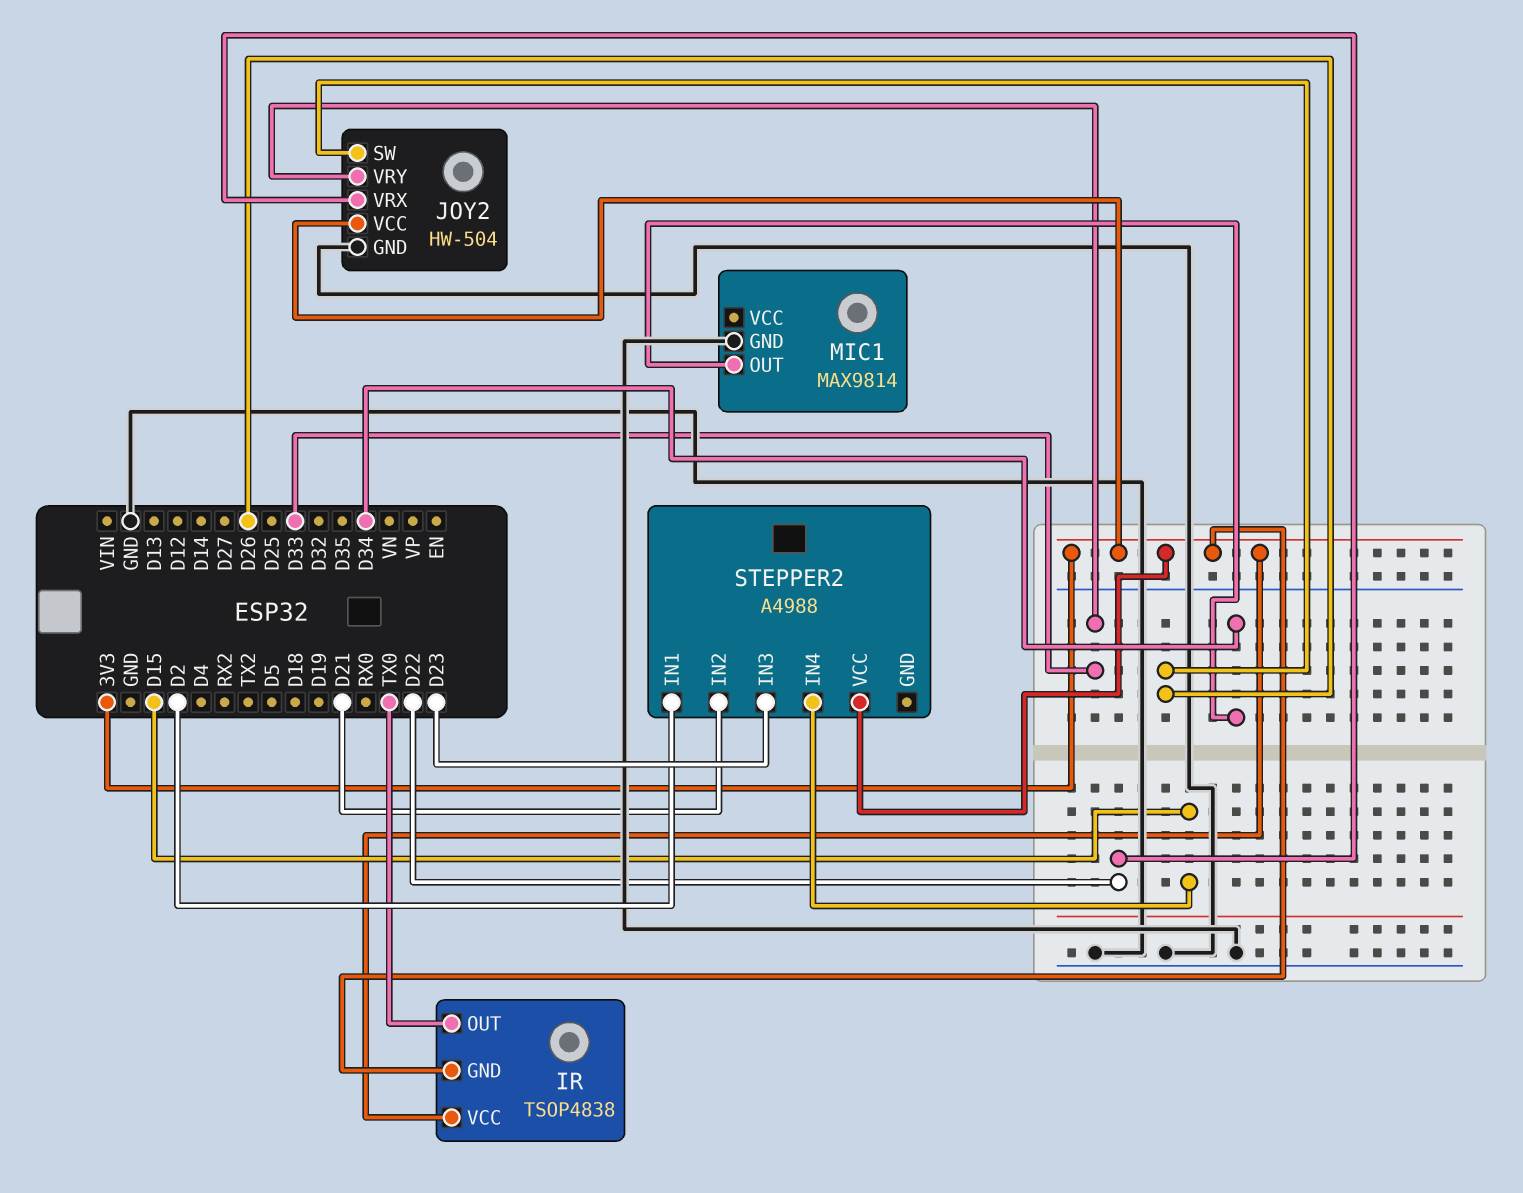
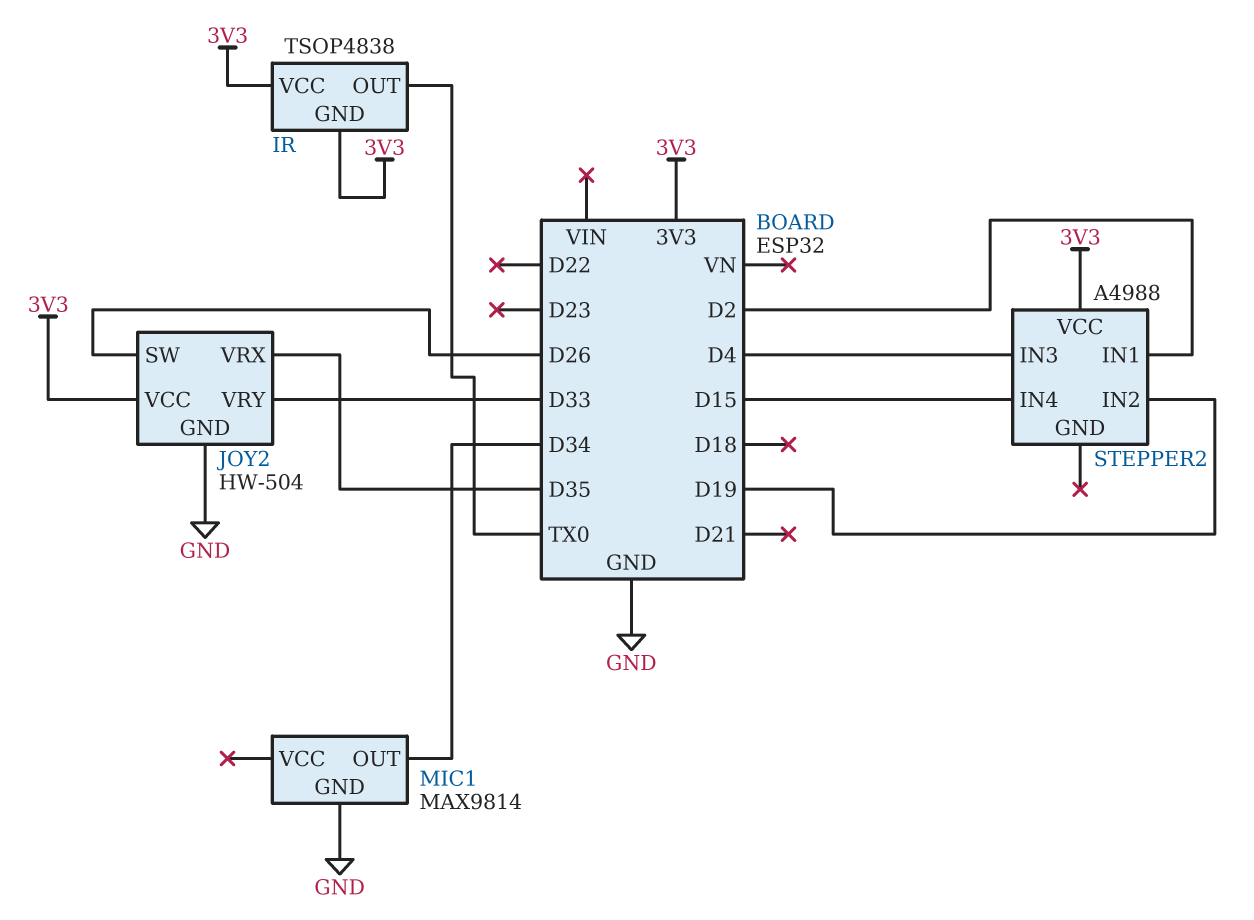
JOY2 pin VRX: D22 -> D35
STEPPER2 pin IN2: D21 -> D19
STEPPER2 pin IN3: D23 -> D4

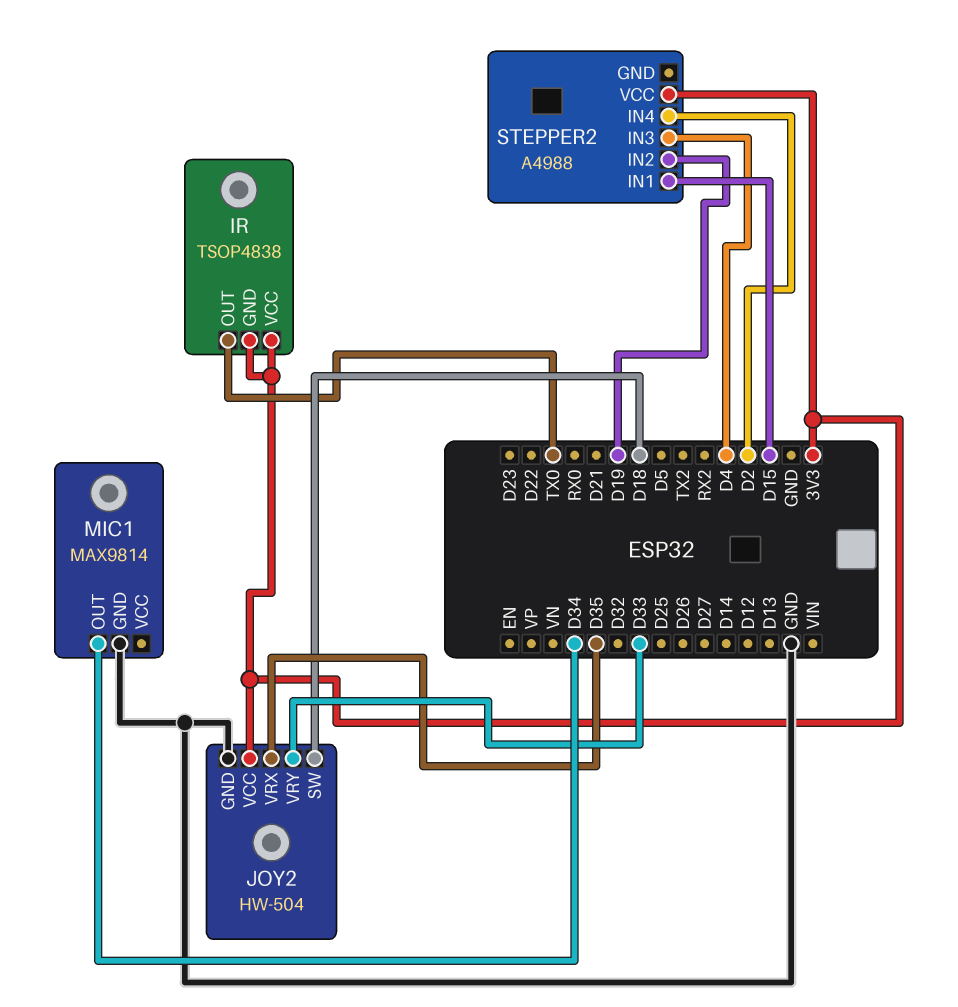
JOY2 pin SW: D26 -> D18
STEPPER2 pin IN1: D2 -> D15
STEPPER2 pin IN4: D15 -> D2

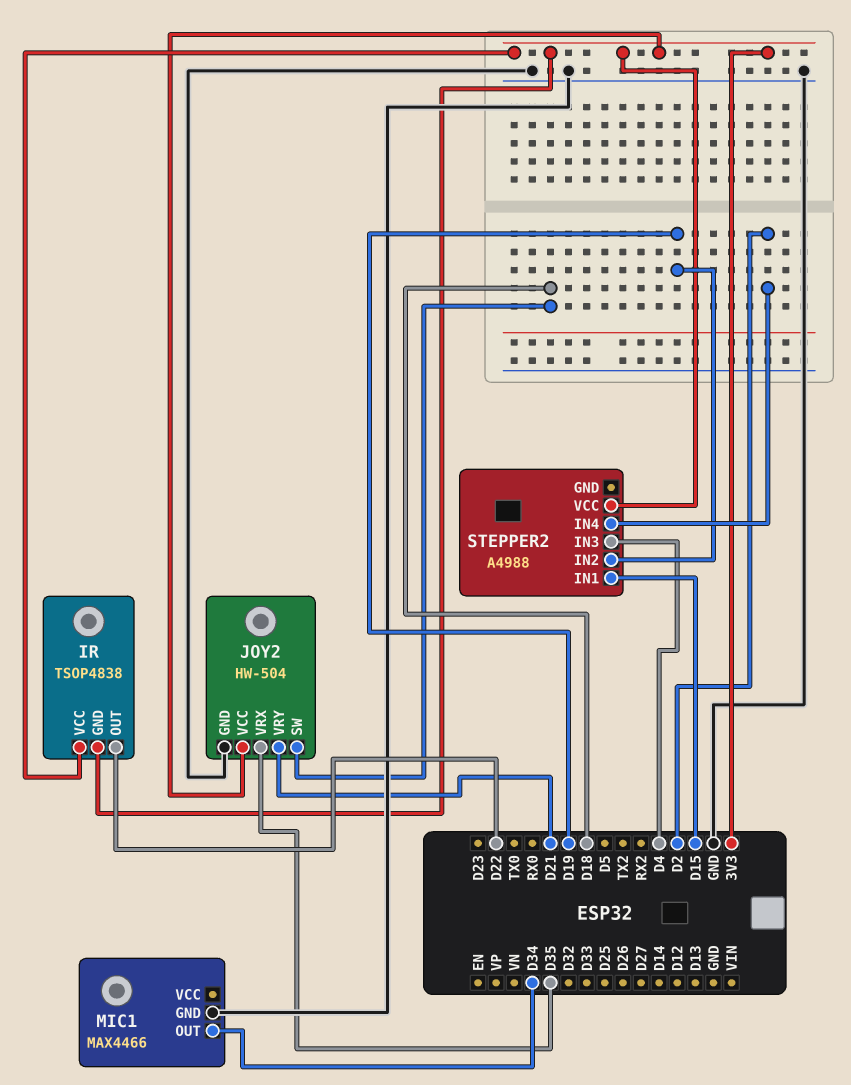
IR pin OUT: TX0 -> D22
JOY2 pin VRY: D33 -> D21
MIC1: MAX9814 -> MAX4466

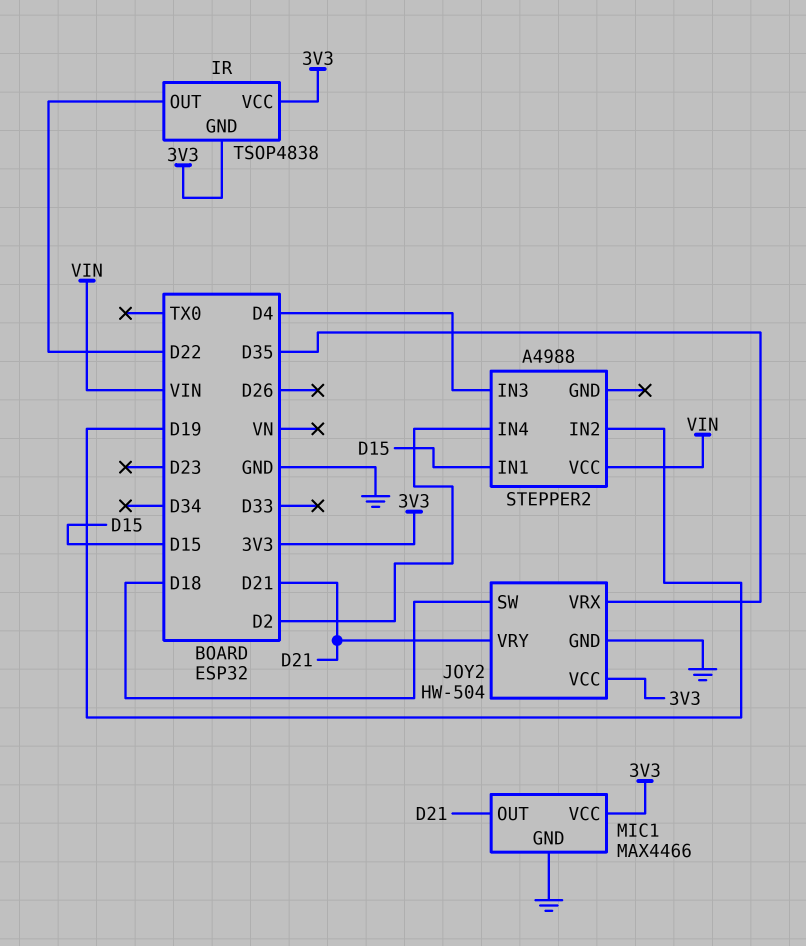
MIC1 pin OUT: D34 -> D21
MIC1 pin VCC: none -> 3V3
STEPPER2 pin VCC: 3V3 -> VIN

